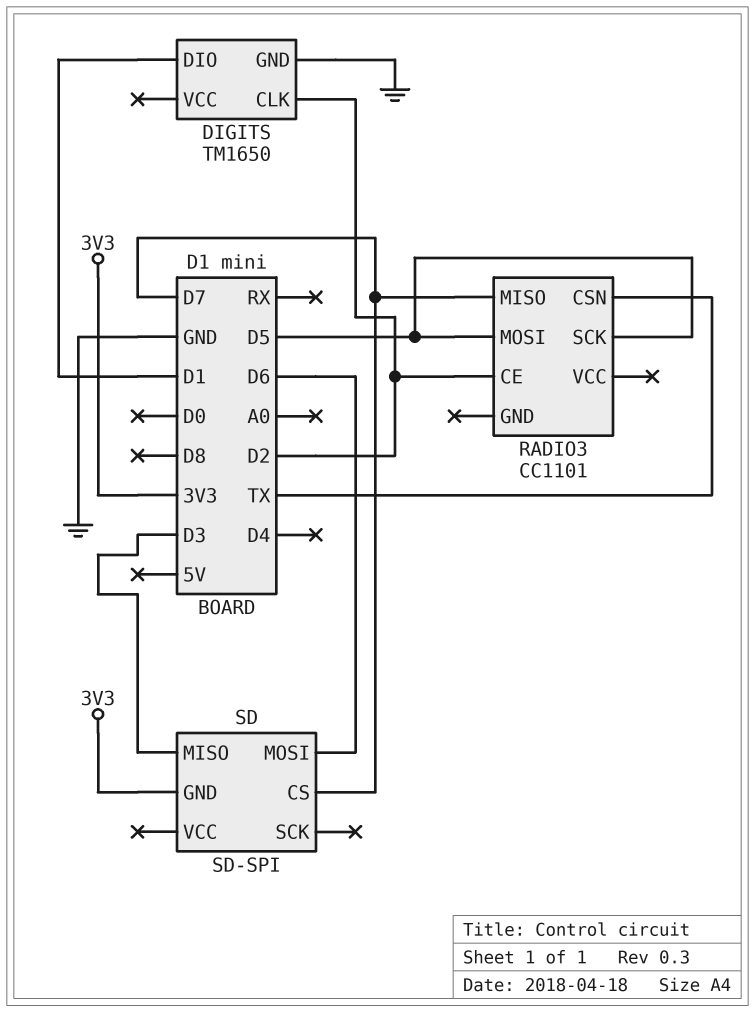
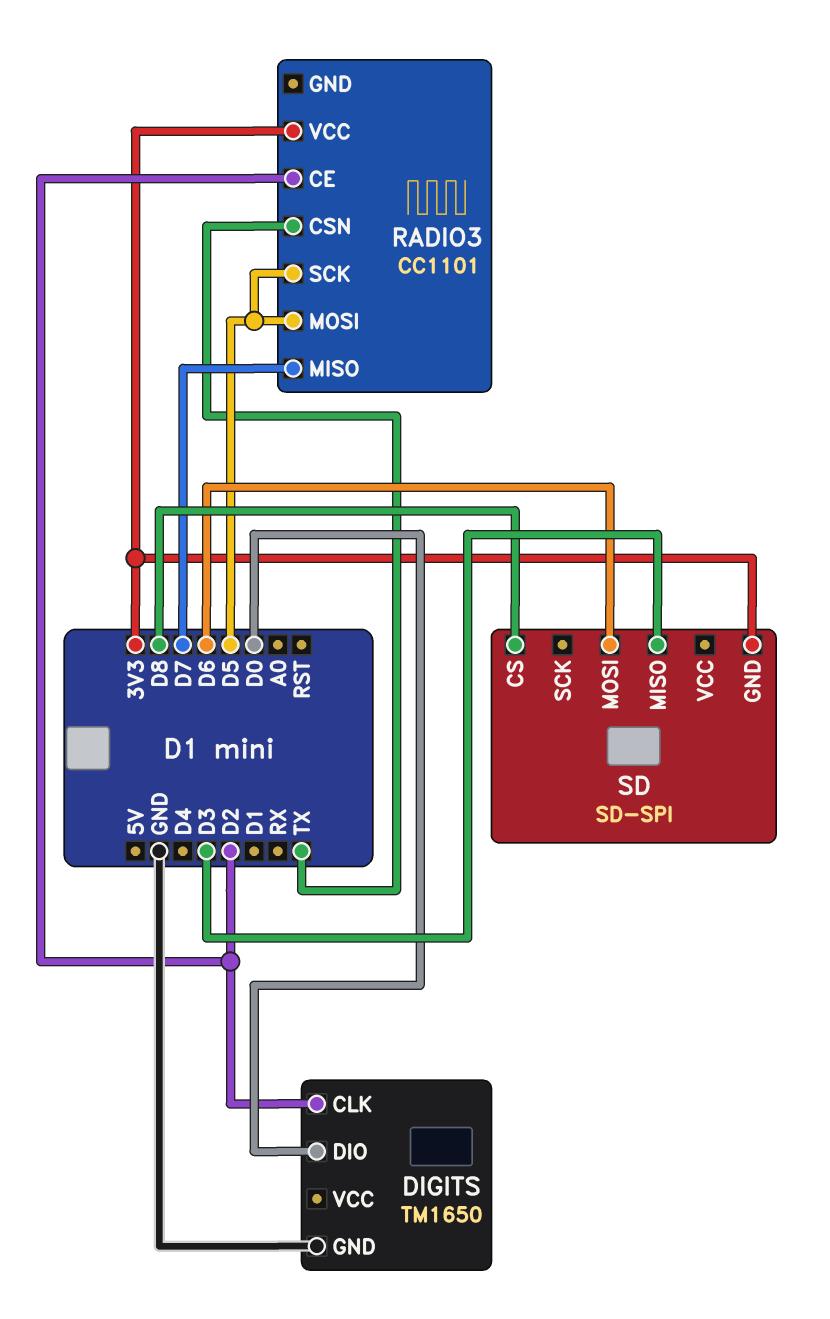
DIGITS pin DIO: D1 -> D0
RADIO3 pin VCC: none -> 3V3
SD pin CS: D7 -> D8

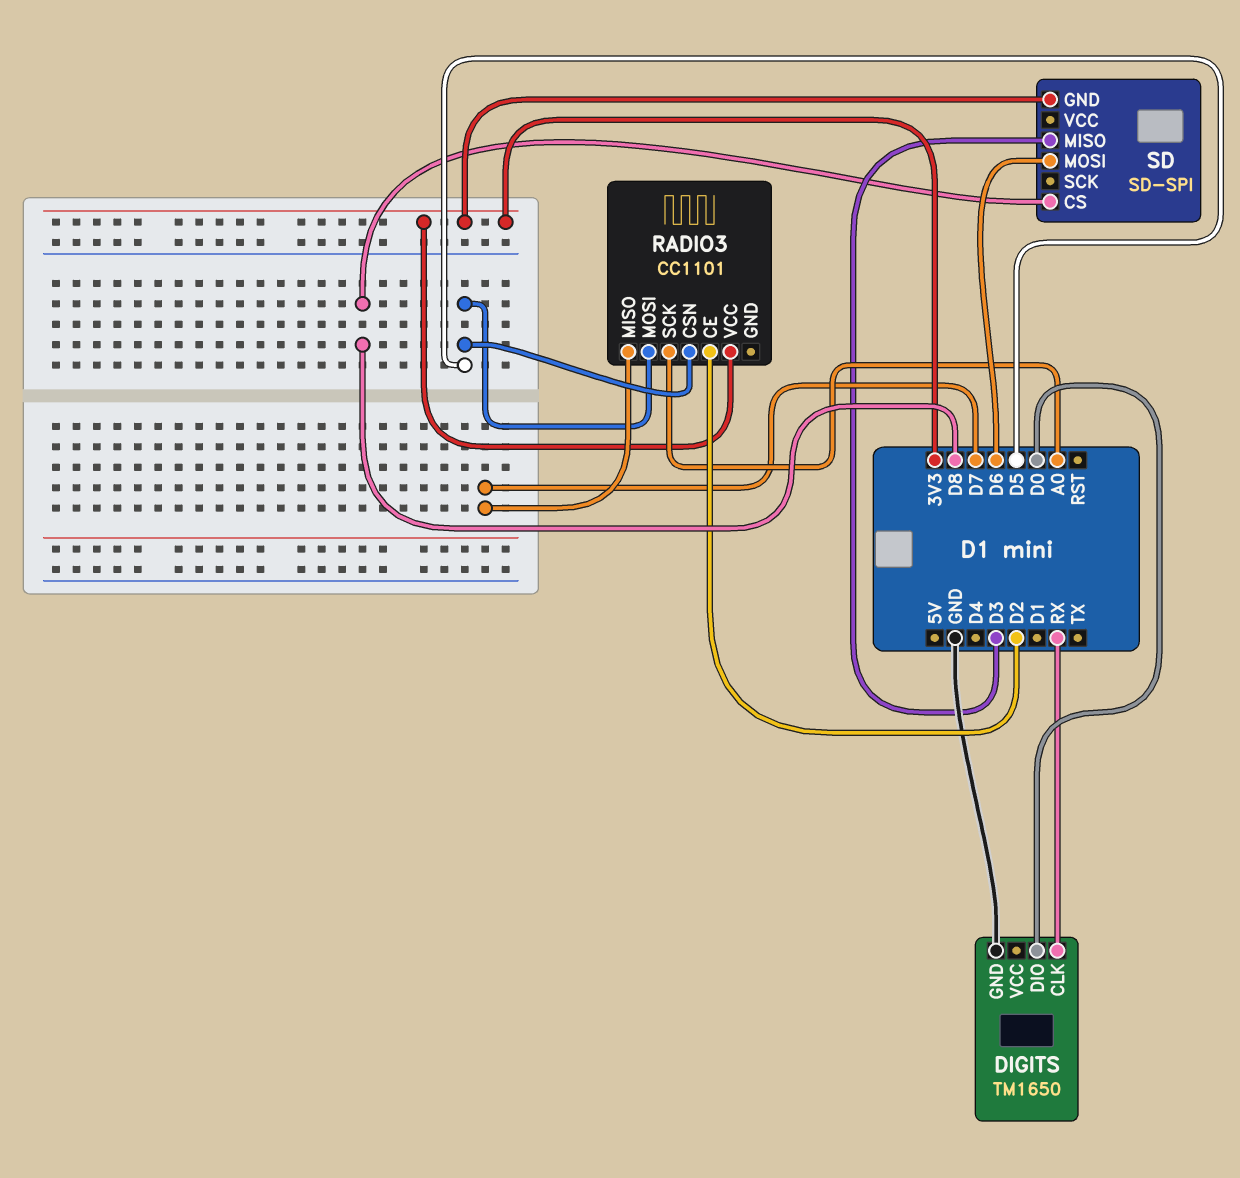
DIGITS pin CLK: D2 -> RX
RADIO3 pin CSN: TX -> D5
RADIO3 pin SCK: D5 -> A0

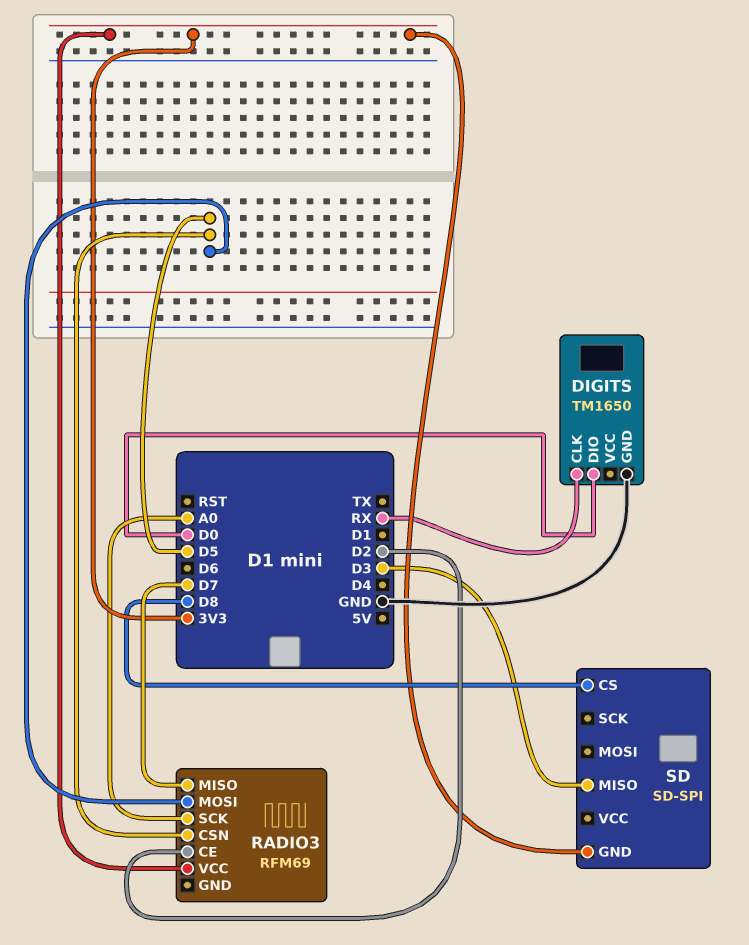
RADIO3: CC1101 -> RFM69
SD pin MOSI: D6 -> none

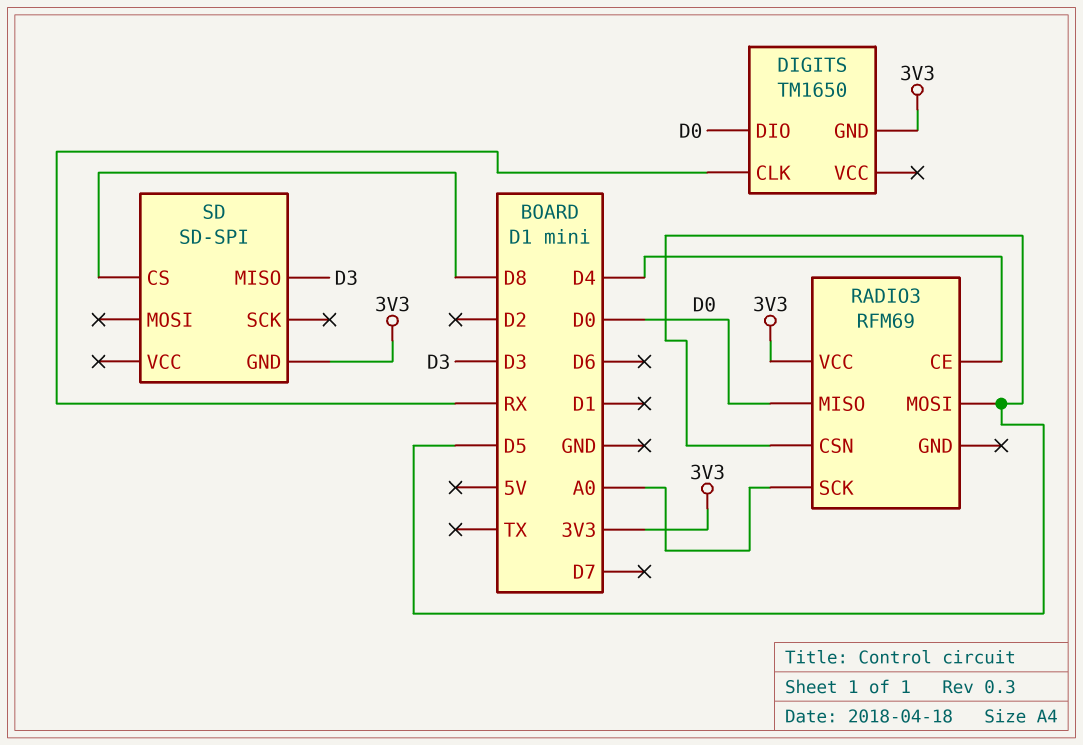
DIGITS pin GND: GND -> 3V3
RADIO3 pin CE: D2 -> D4
RADIO3 pin MISO: D7 -> D0

